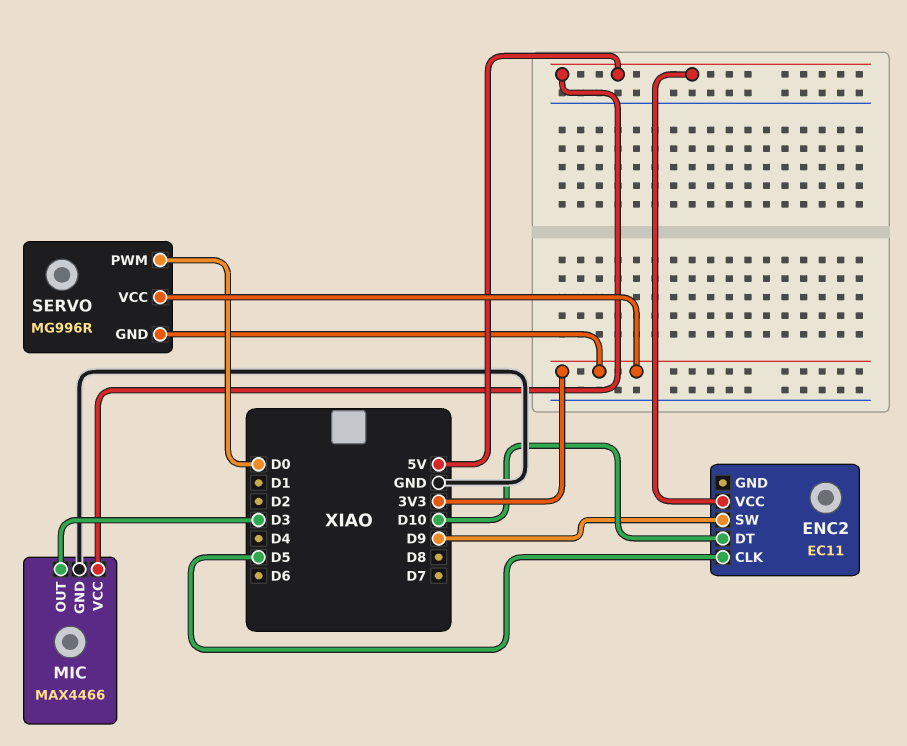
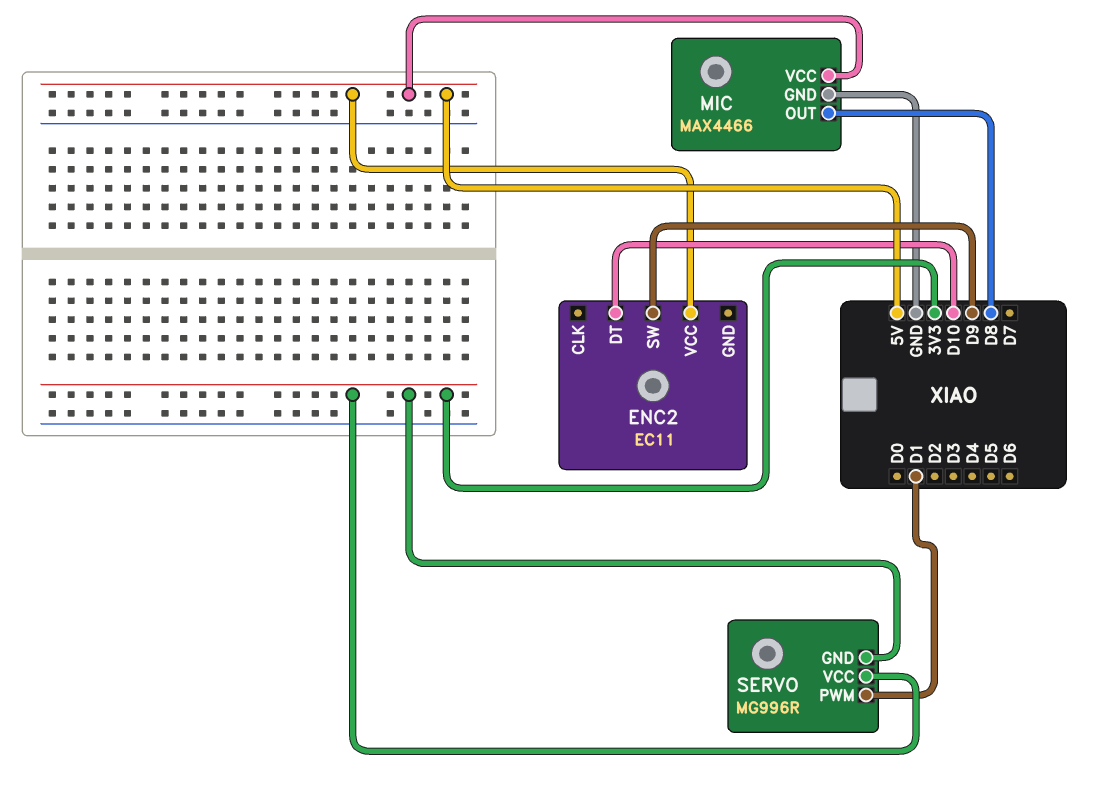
ENC2 pin CLK: D5 -> none
MIC pin OUT: D3 -> D8
SERVO pin PWM: D0 -> D1

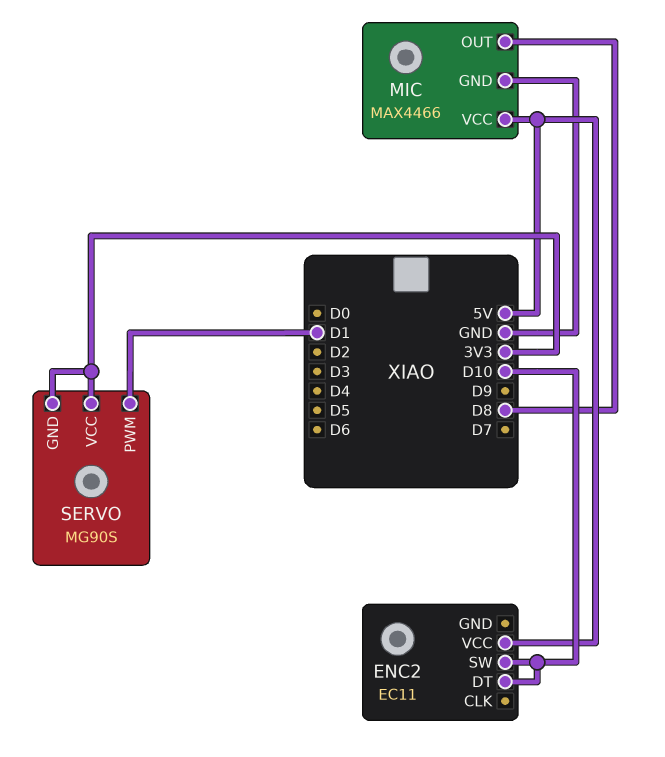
ENC2 pin SW: D9 -> D10
SERVO: MG996R -> MG90S

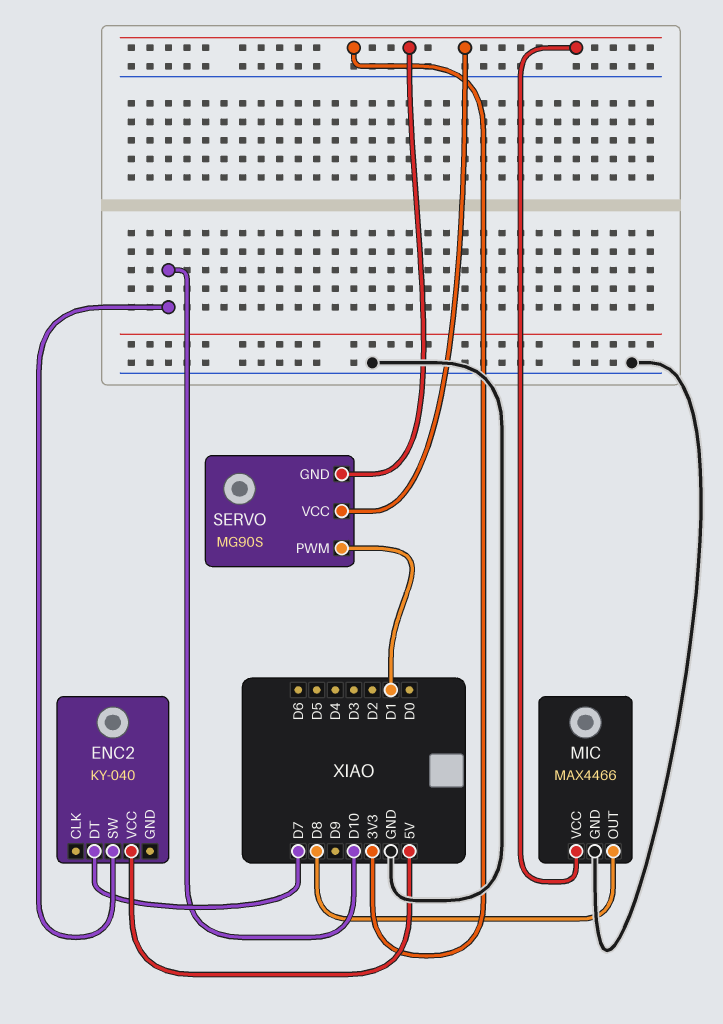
ENC2: EC11 -> KY-040
ENC2 pin DT: D10 -> D7
MIC pin VCC: 5V -> 3V3

